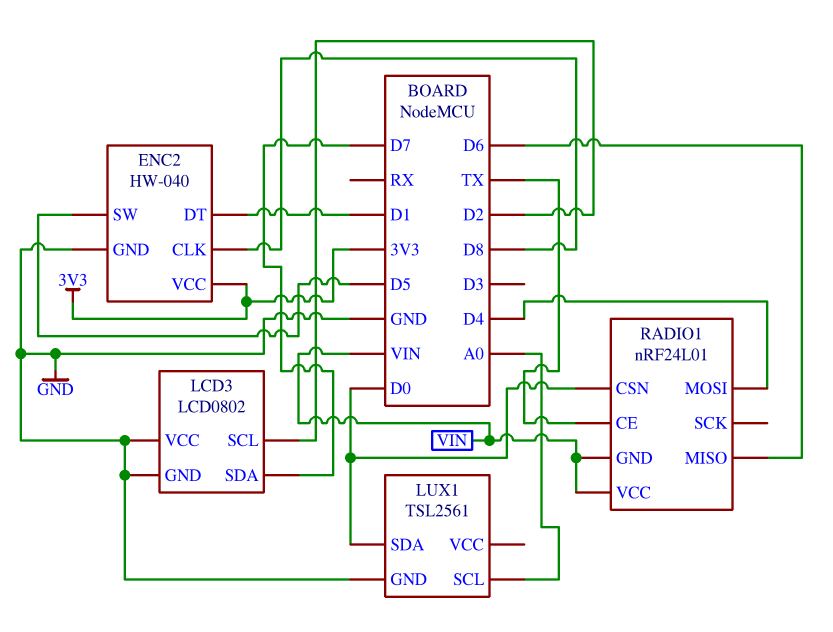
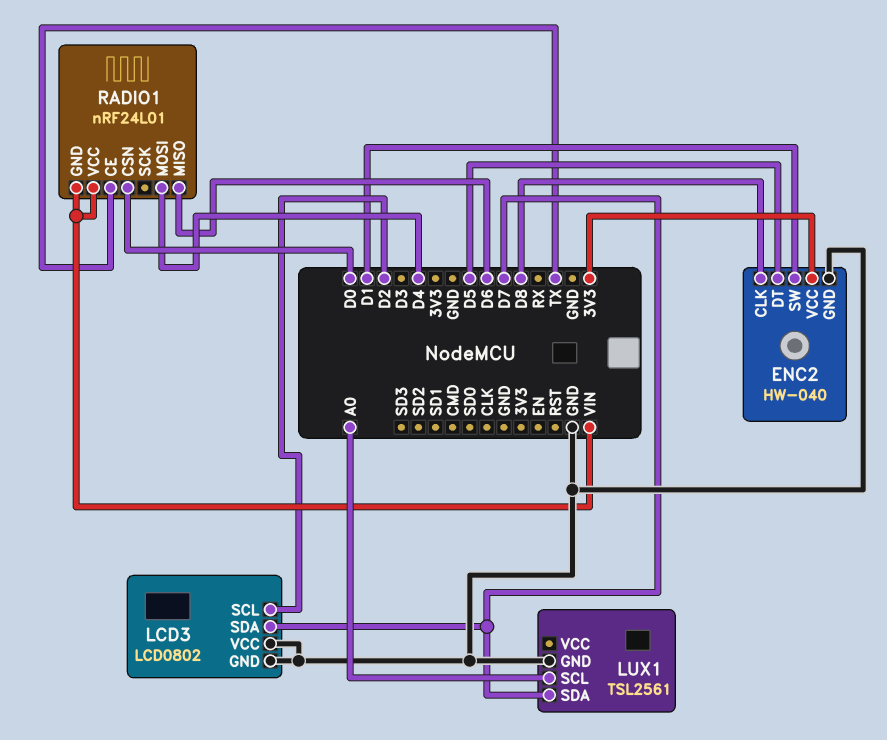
ENC2 pin DT: D1 -> D5
ENC2 pin SW: D5 -> D1
LUX1 pin SDA: D0 -> D7

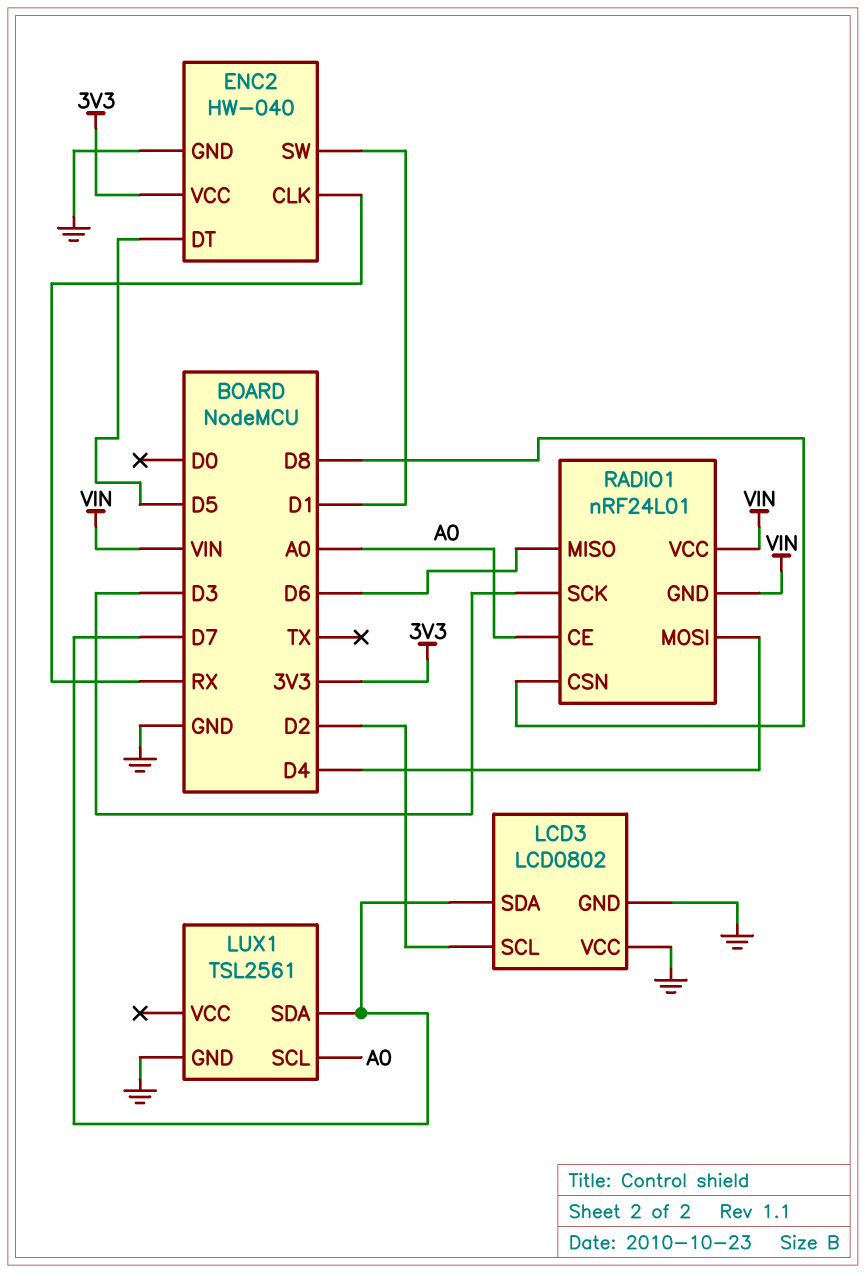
ENC2 pin CLK: D8 -> RX
RADIO1 pin CE: TX -> A0
RADIO1 pin CSN: D0 -> D8
RADIO1 pin SCK: none -> D3

